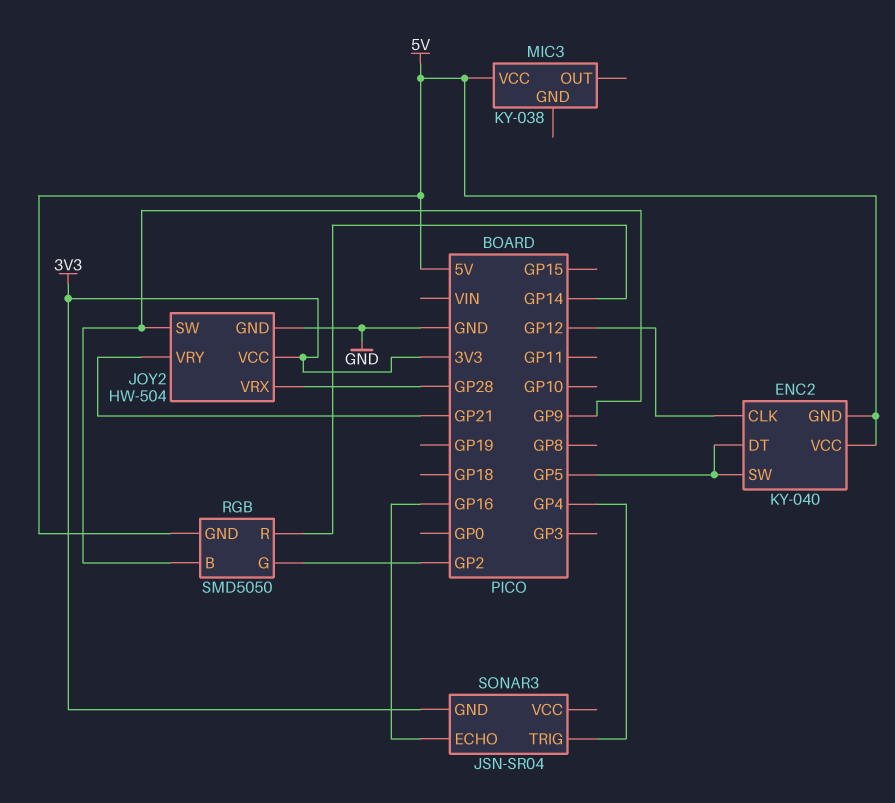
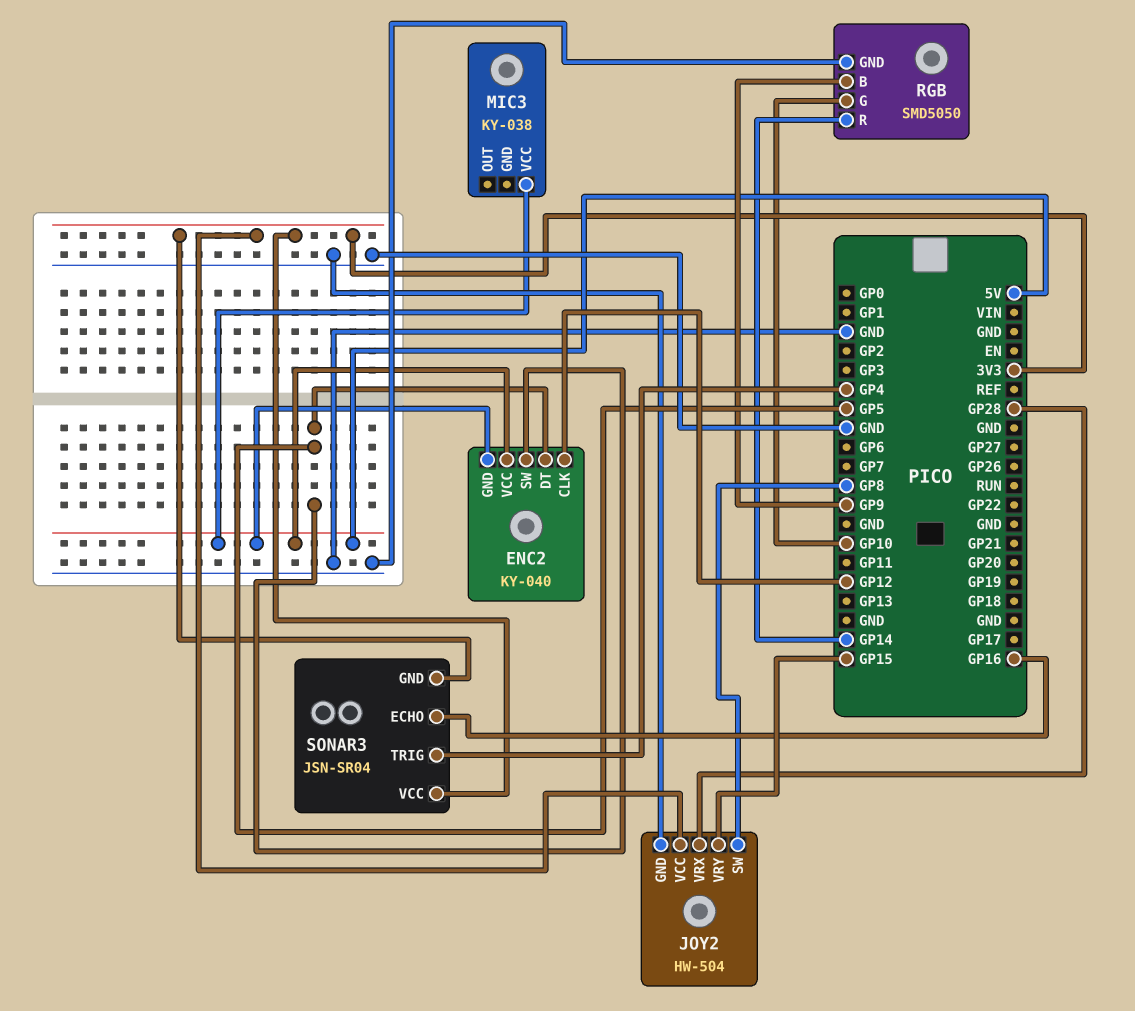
JOY2 pin SW: GP9 -> GP8
JOY2 pin VRY: GP21 -> GP15
RGB pin G: GP2 -> GP10
RGB pin GND: 5V -> GND
SONAR3 pin VCC: none -> 3V3

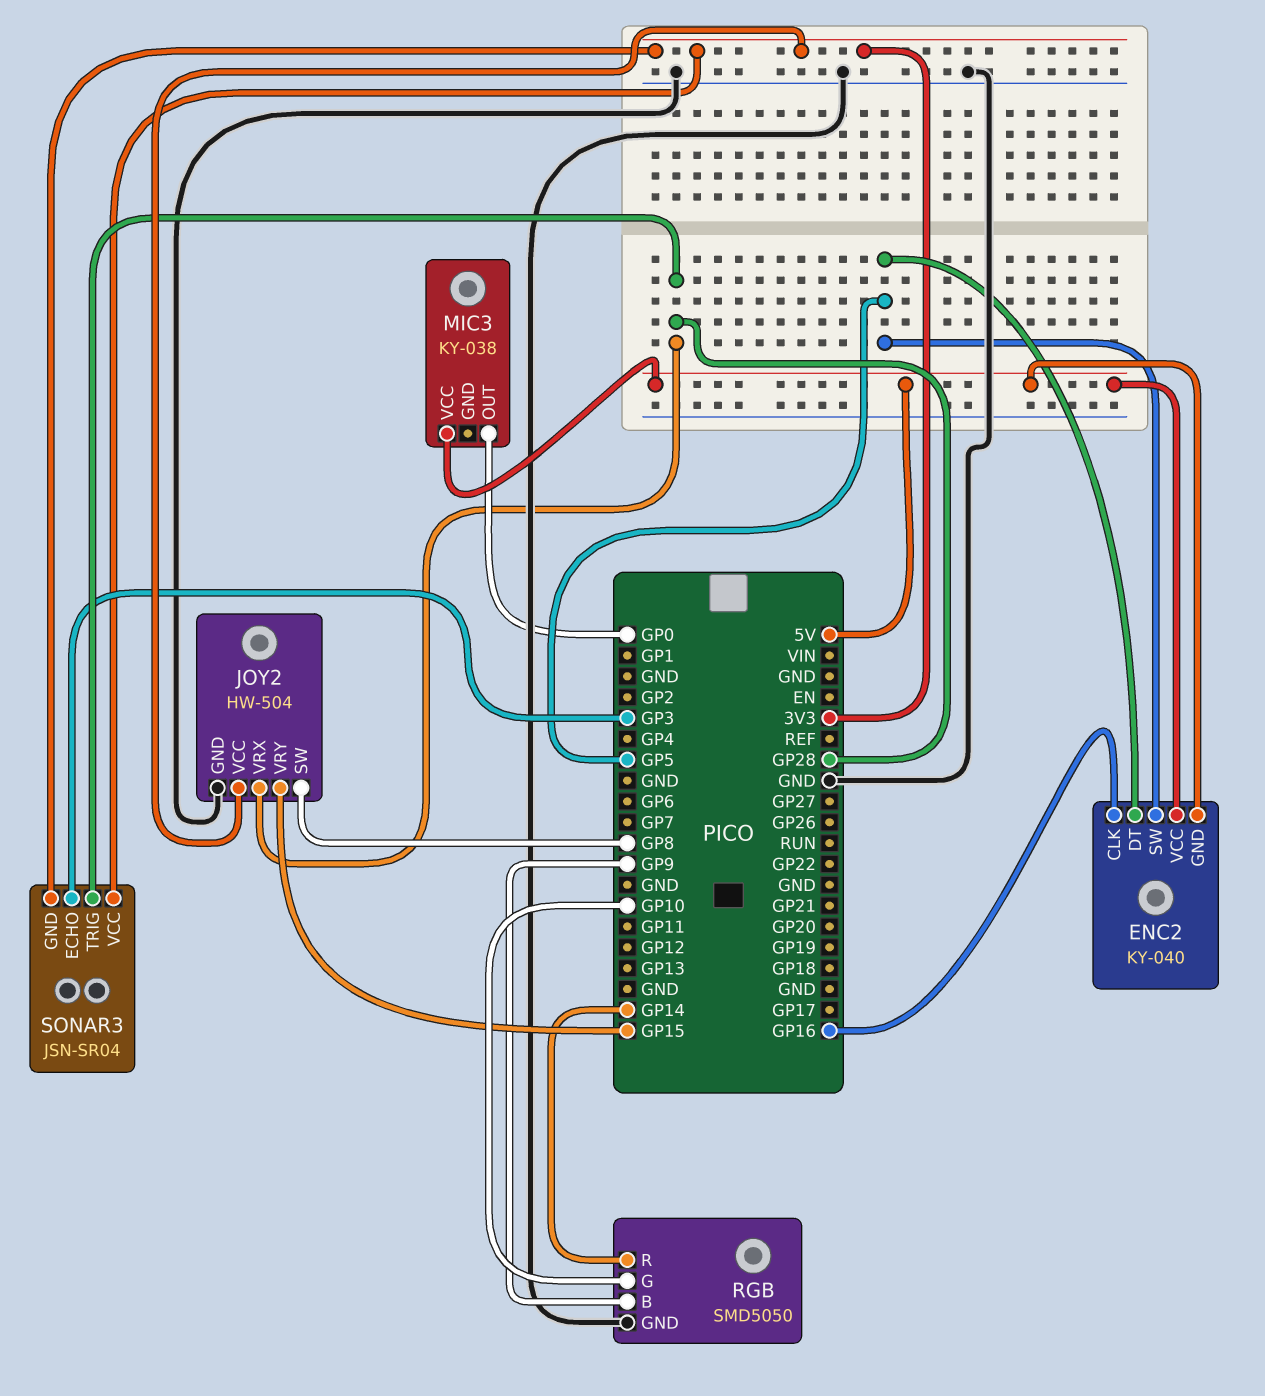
ENC2 pin CLK: GP12 -> GP16
MIC3 pin OUT: none -> GP0
SONAR3 pin ECHO: GP16 -> GP3
SONAR3 pin TRIG: GP4 -> GP28

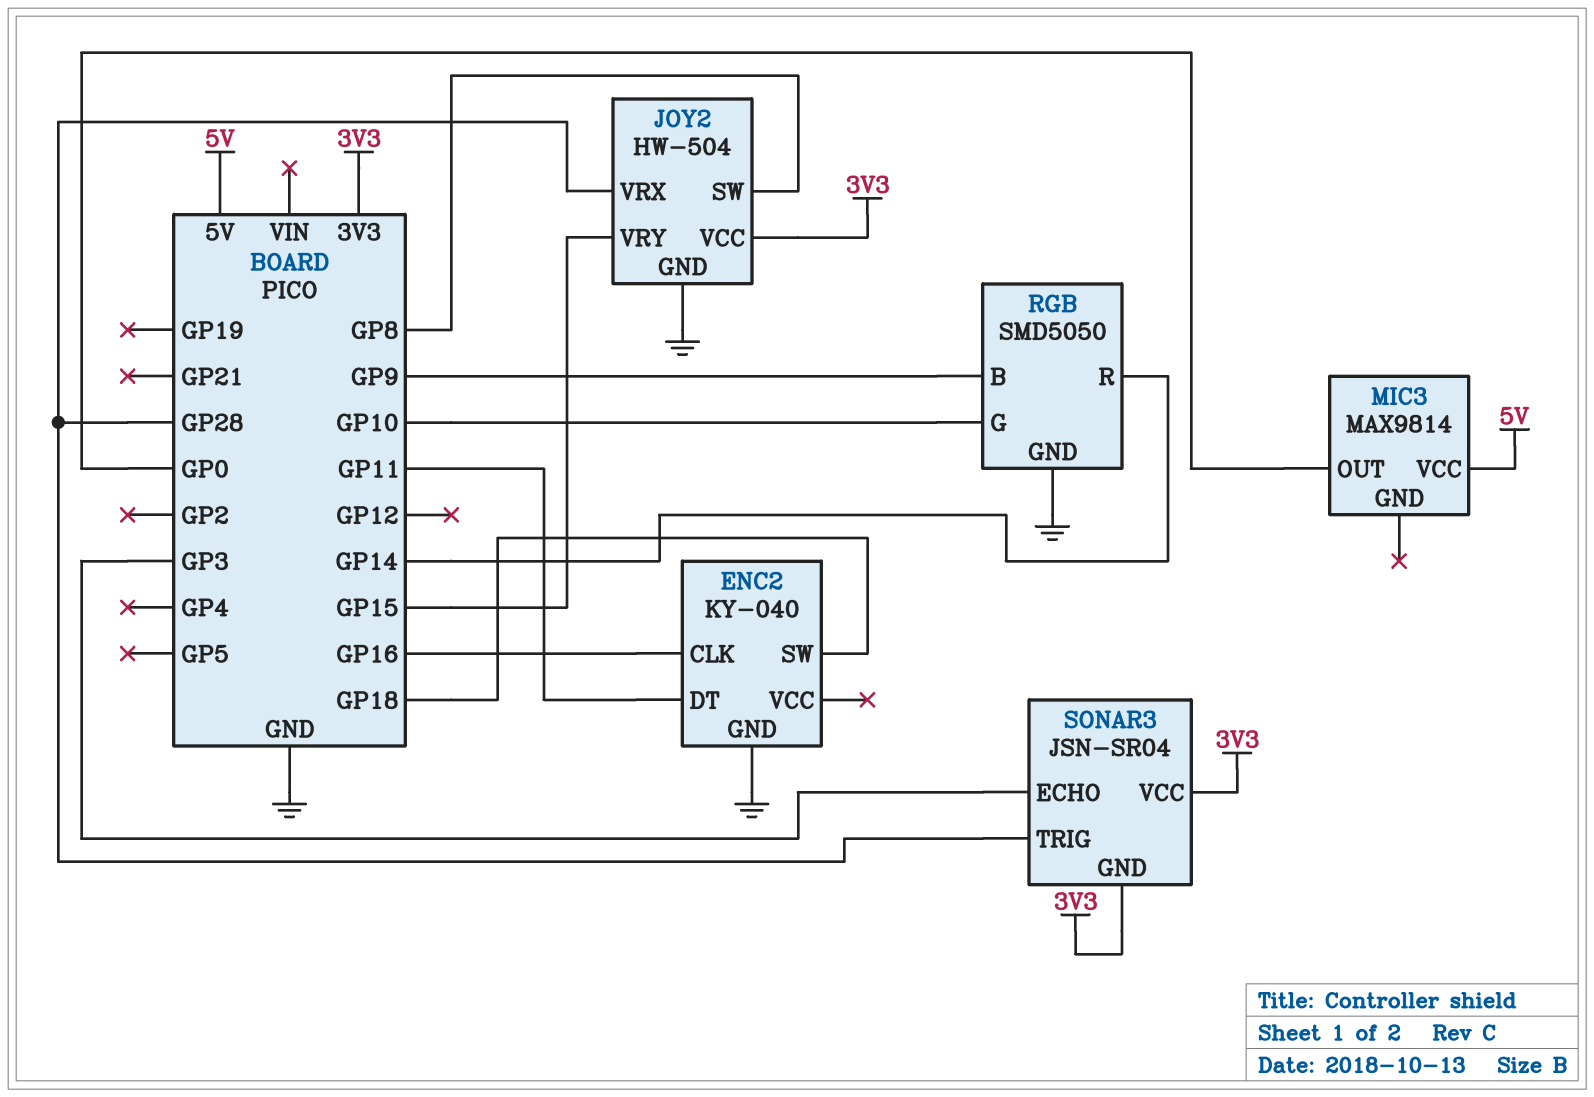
ENC2 pin DT: GP5 -> GP11
ENC2 pin GND: 5V -> GND
ENC2 pin SW: GP5 -> GP18
ENC2 pin VCC: 5V -> none
MIC3: KY-038 -> MAX9814

